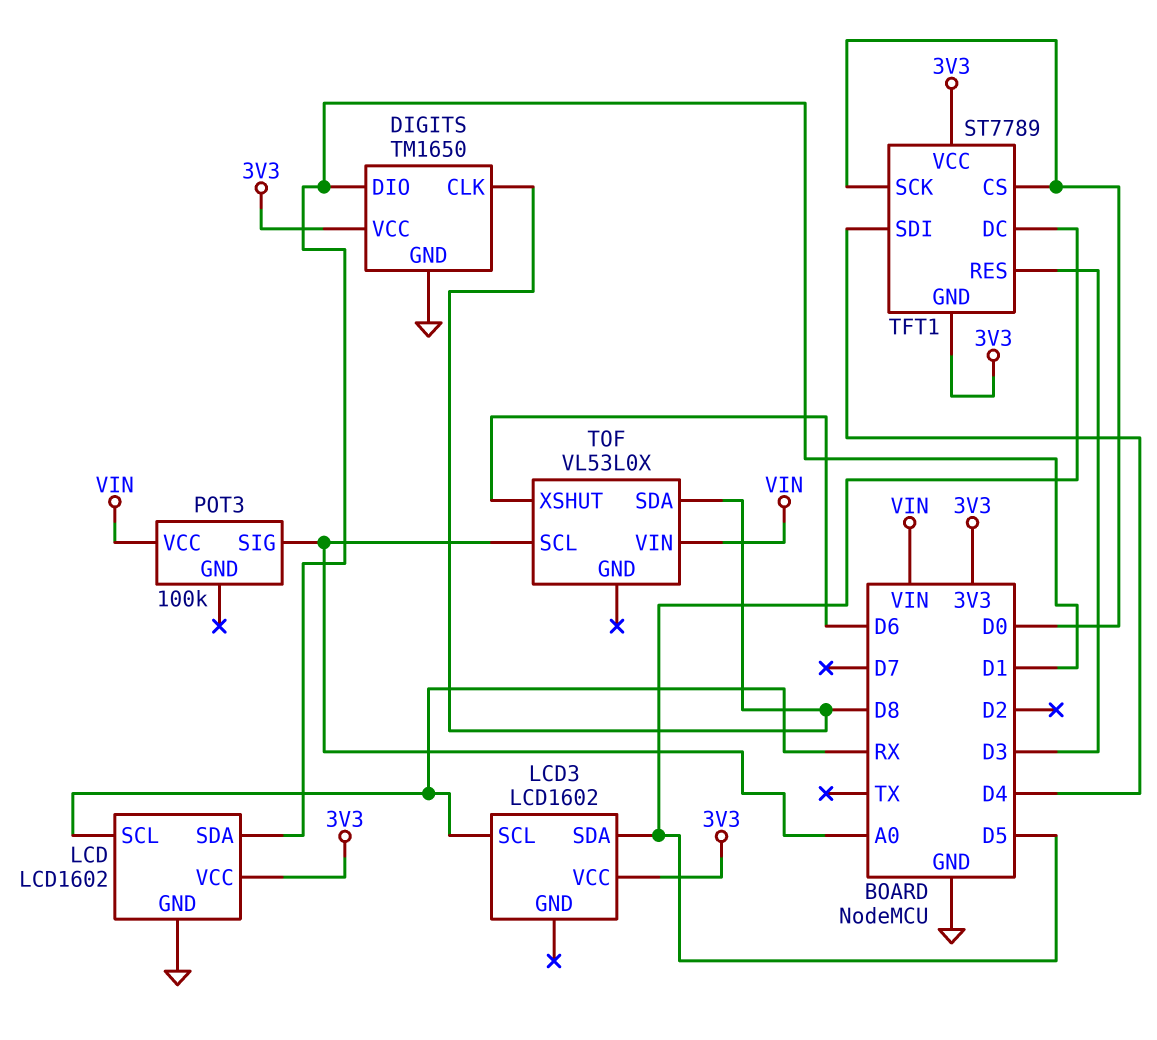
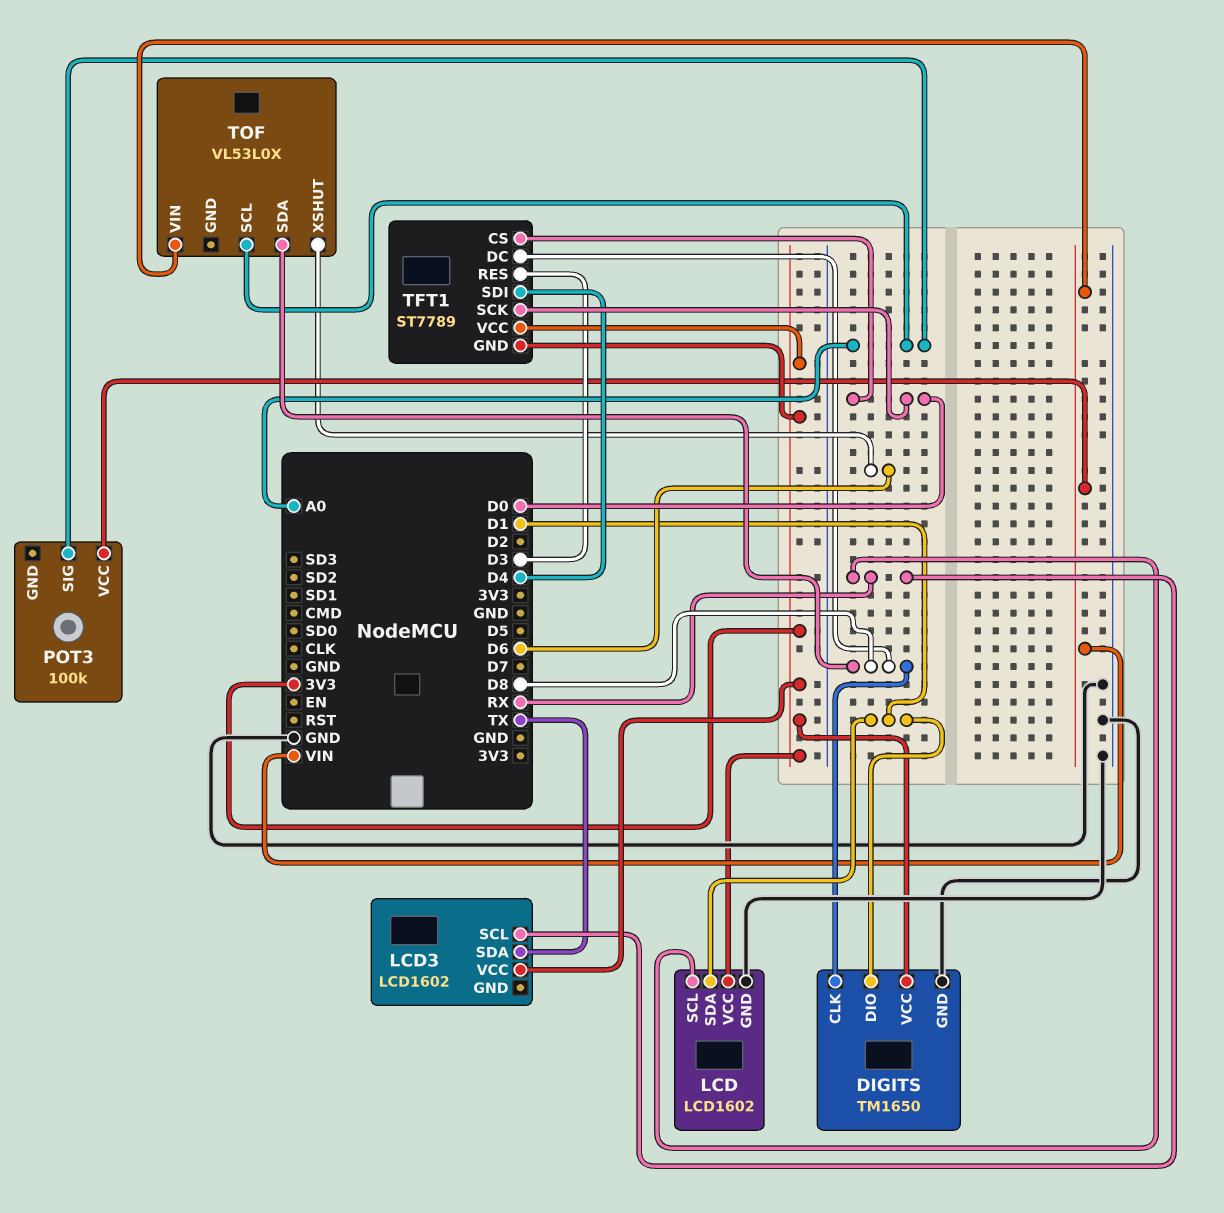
LCD3 pin SDA: D5 -> TX
TFT1 pin DC: D5 -> D8

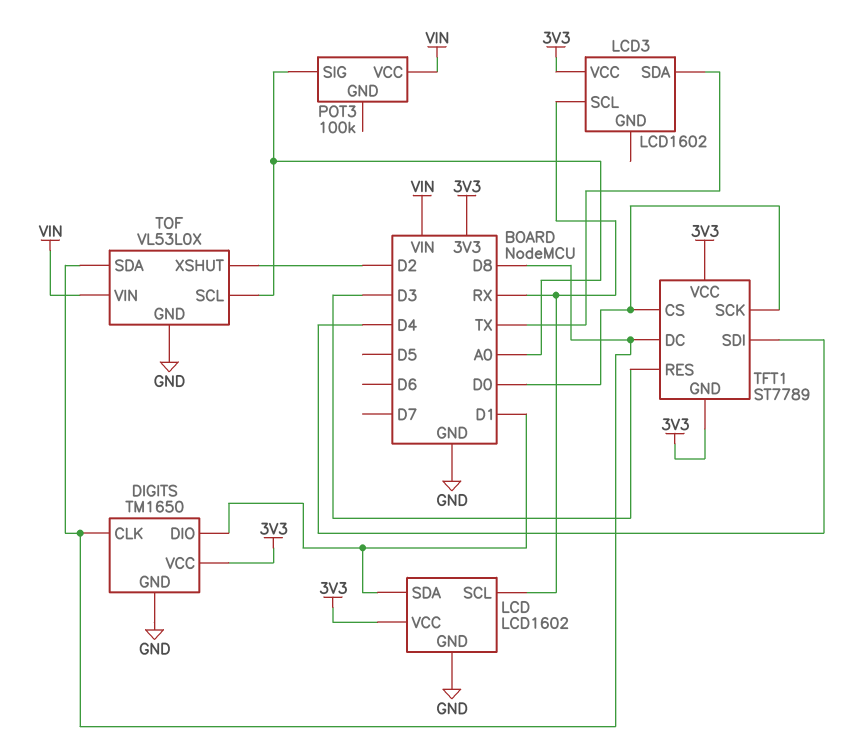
TOF pin GND: none -> GND
TOF pin XSHUT: D6 -> D2

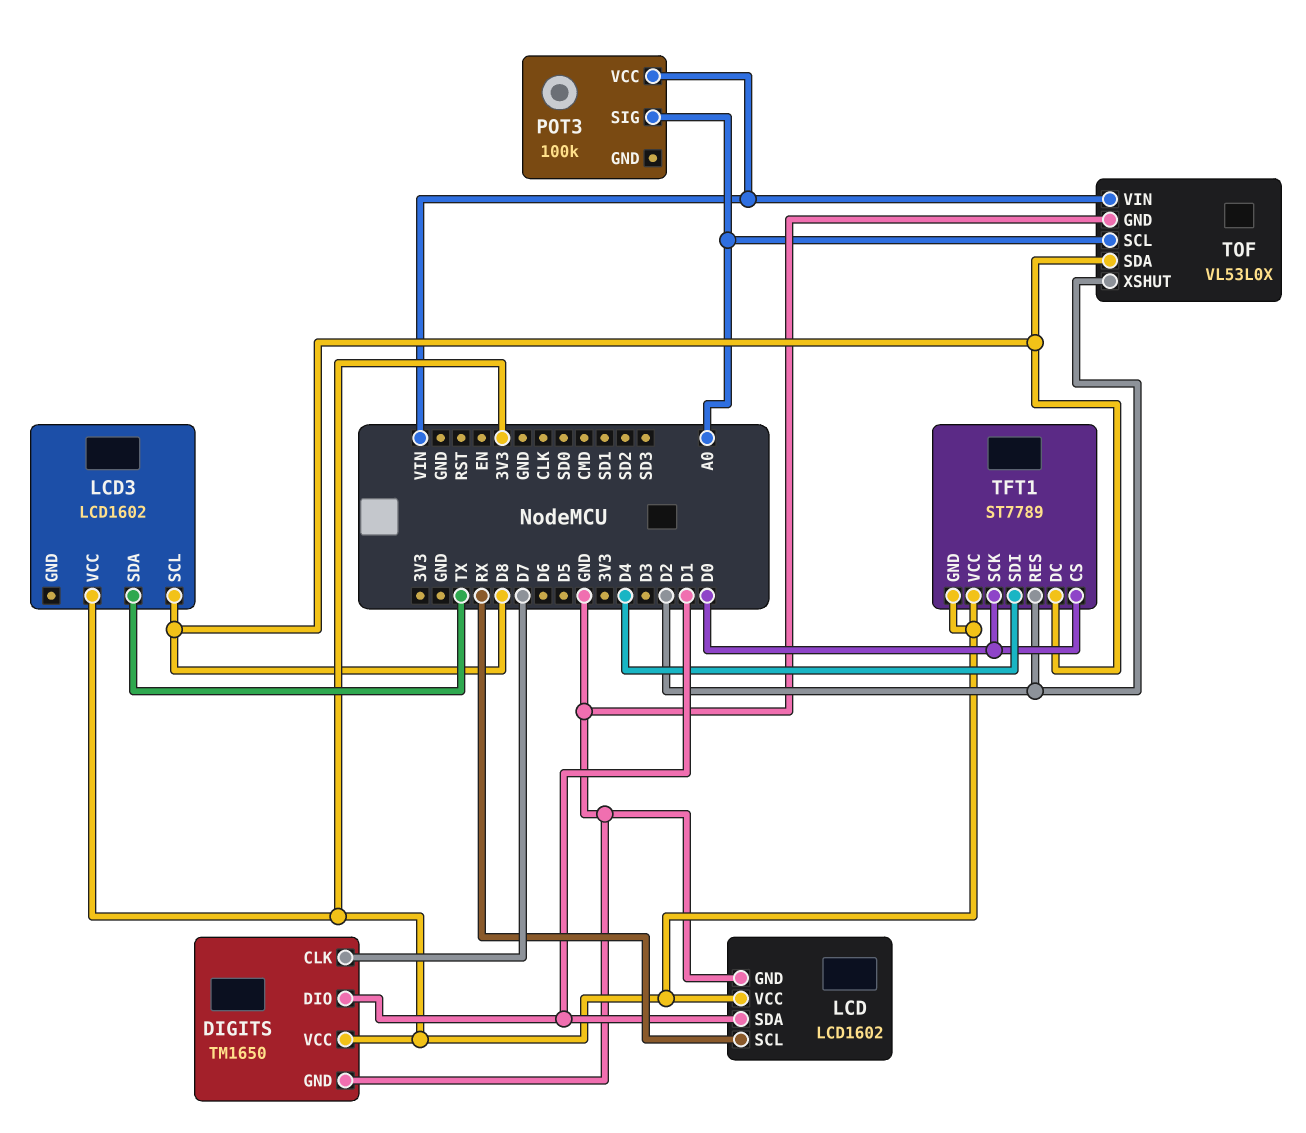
DIGITS pin CLK: D8 -> D7
LCD3 pin SCL: RX -> D8
TFT1 pin RES: D3 -> D2

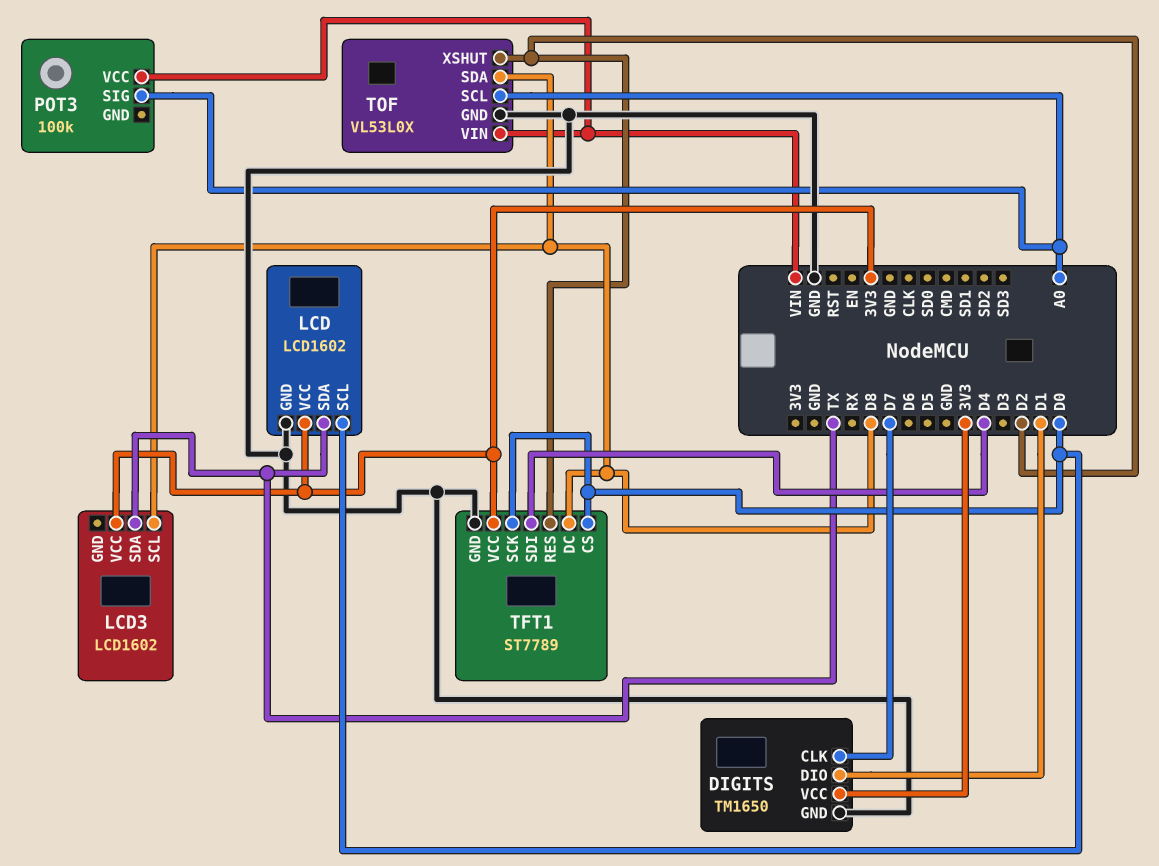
LCD pin SCL: RX -> D0
LCD pin SDA: D1 -> TX
TFT1 pin GND: 3V3 -> GND

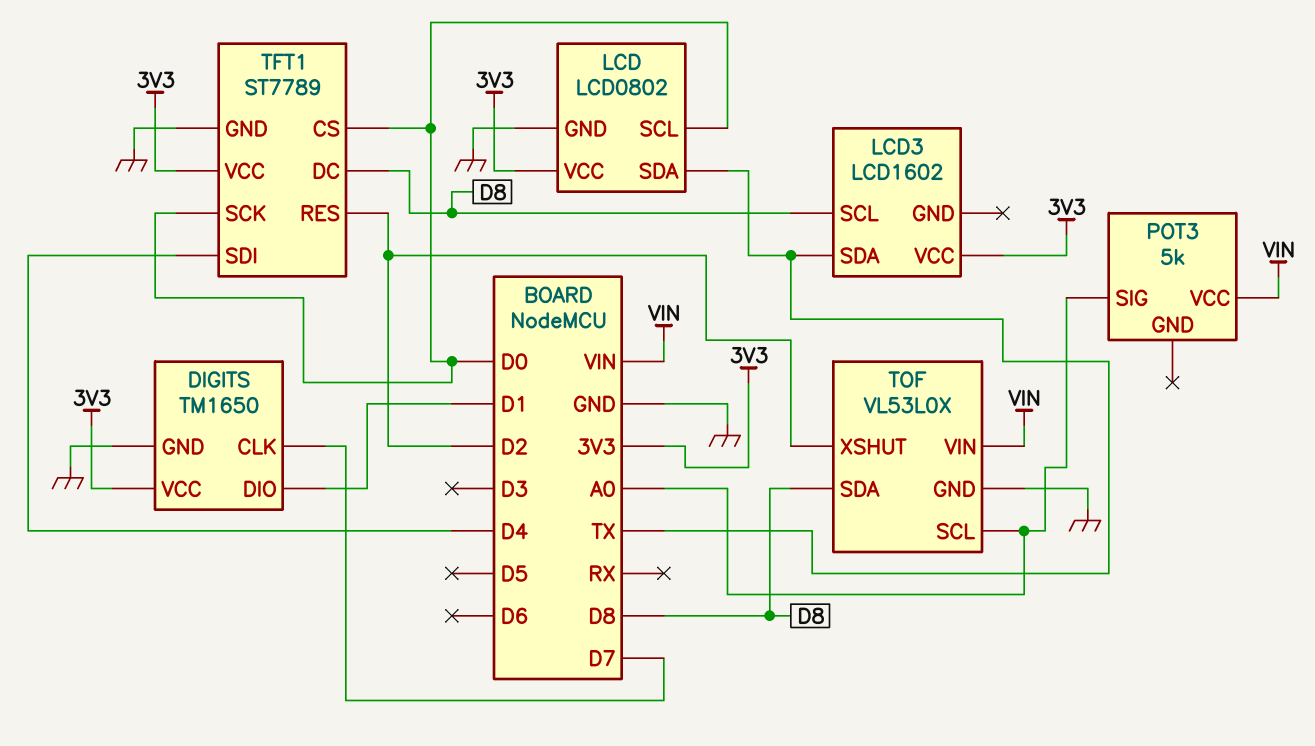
LCD: LCD1602 -> LCD0802
POT3: 100k -> 5k

